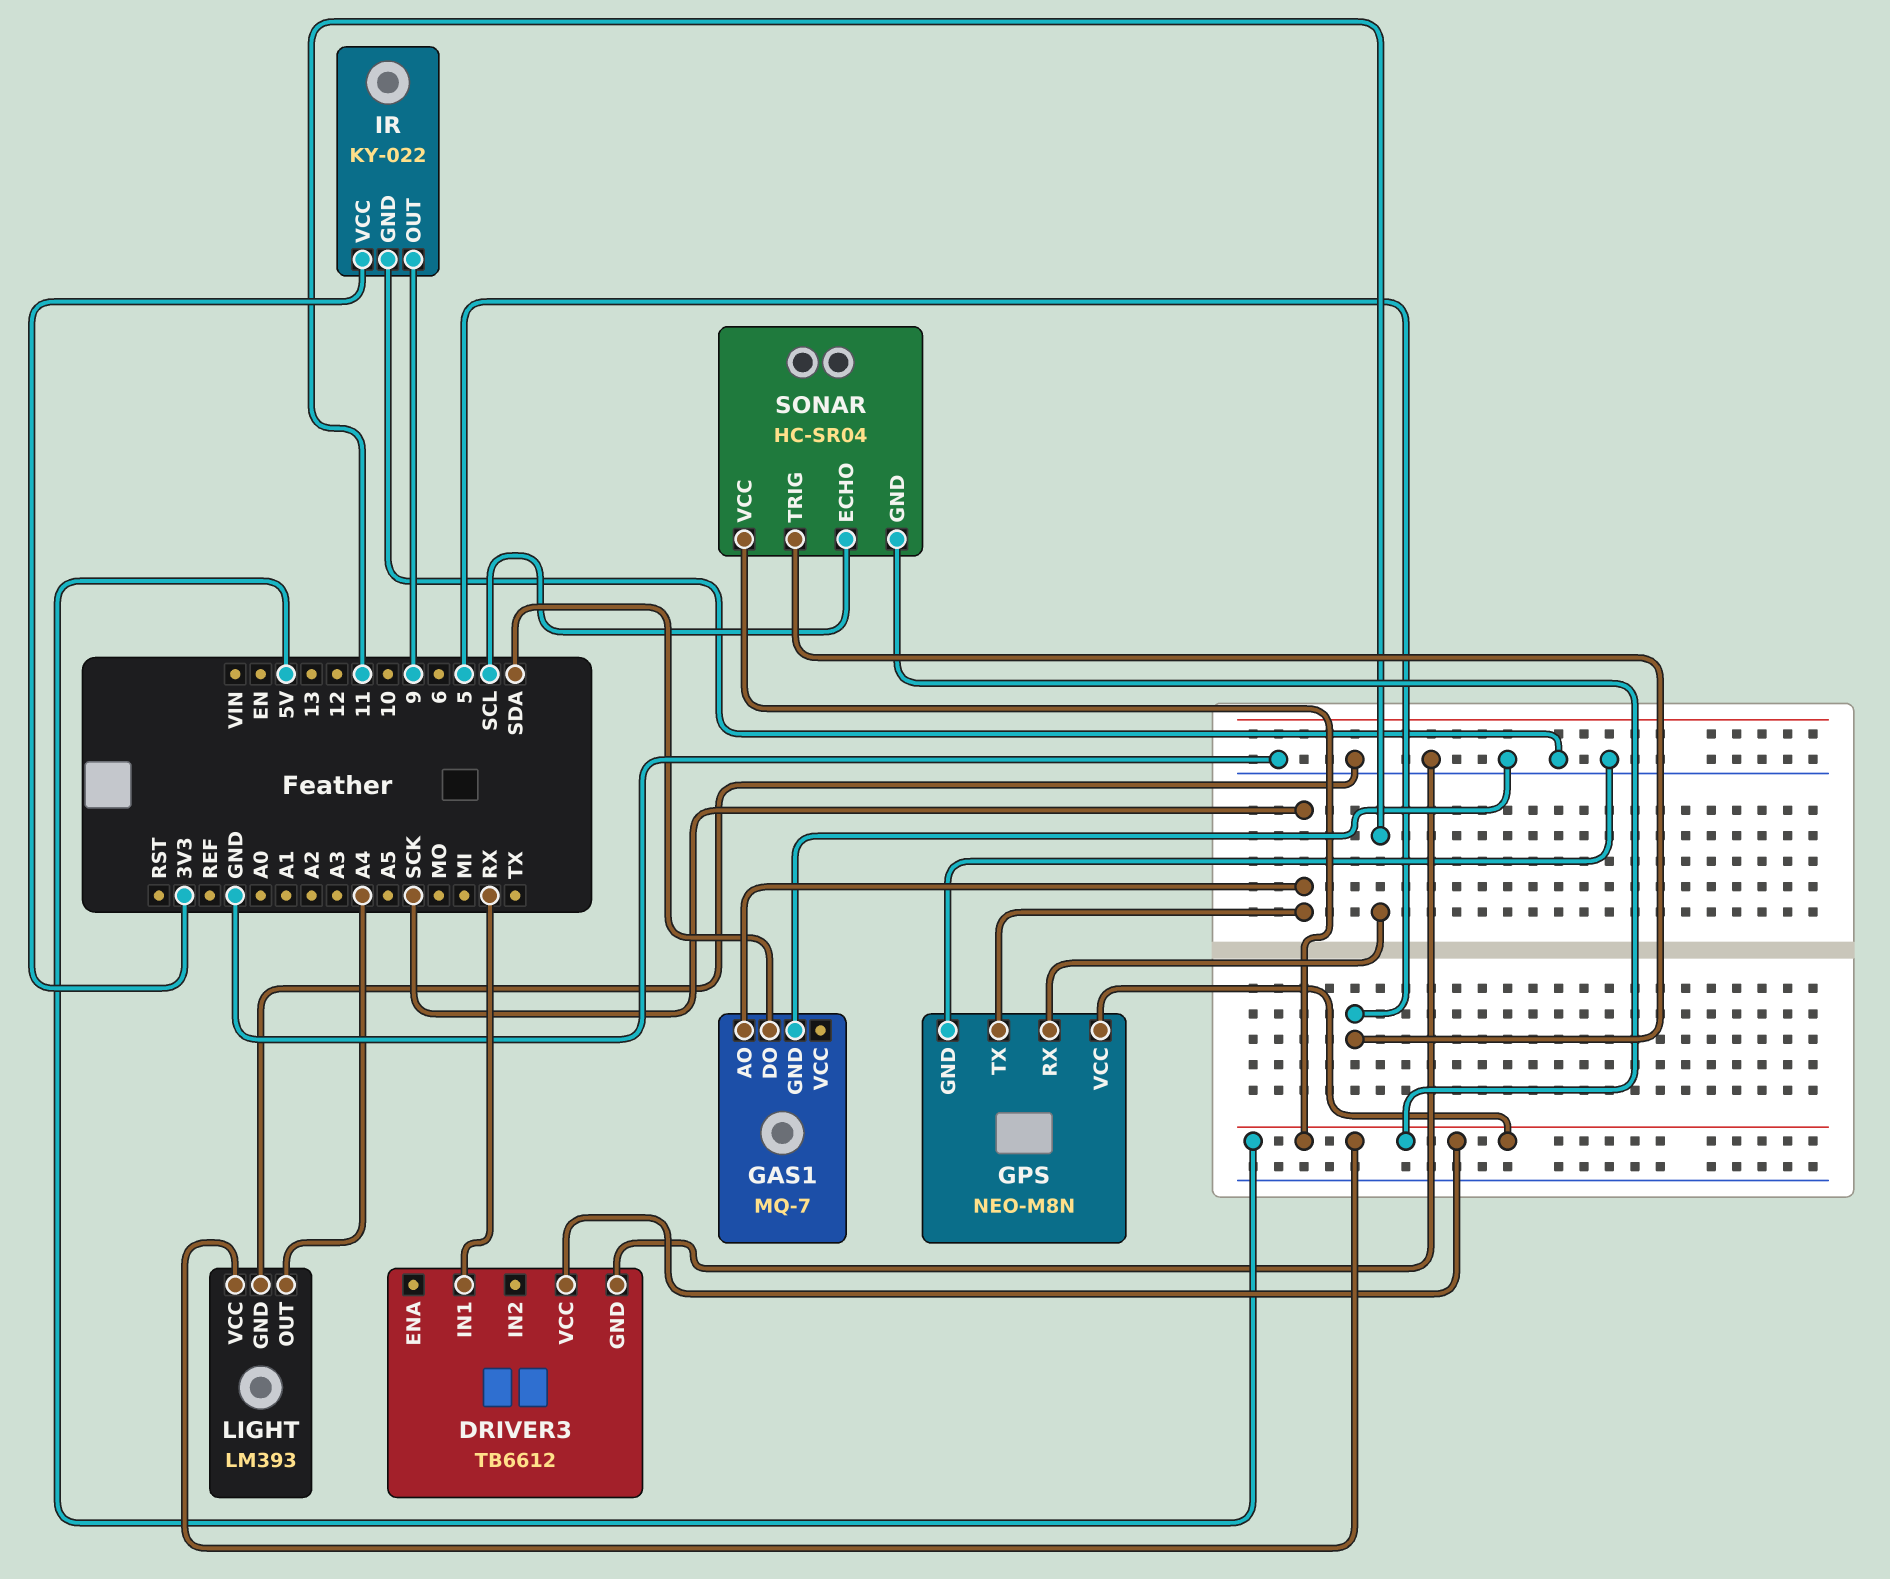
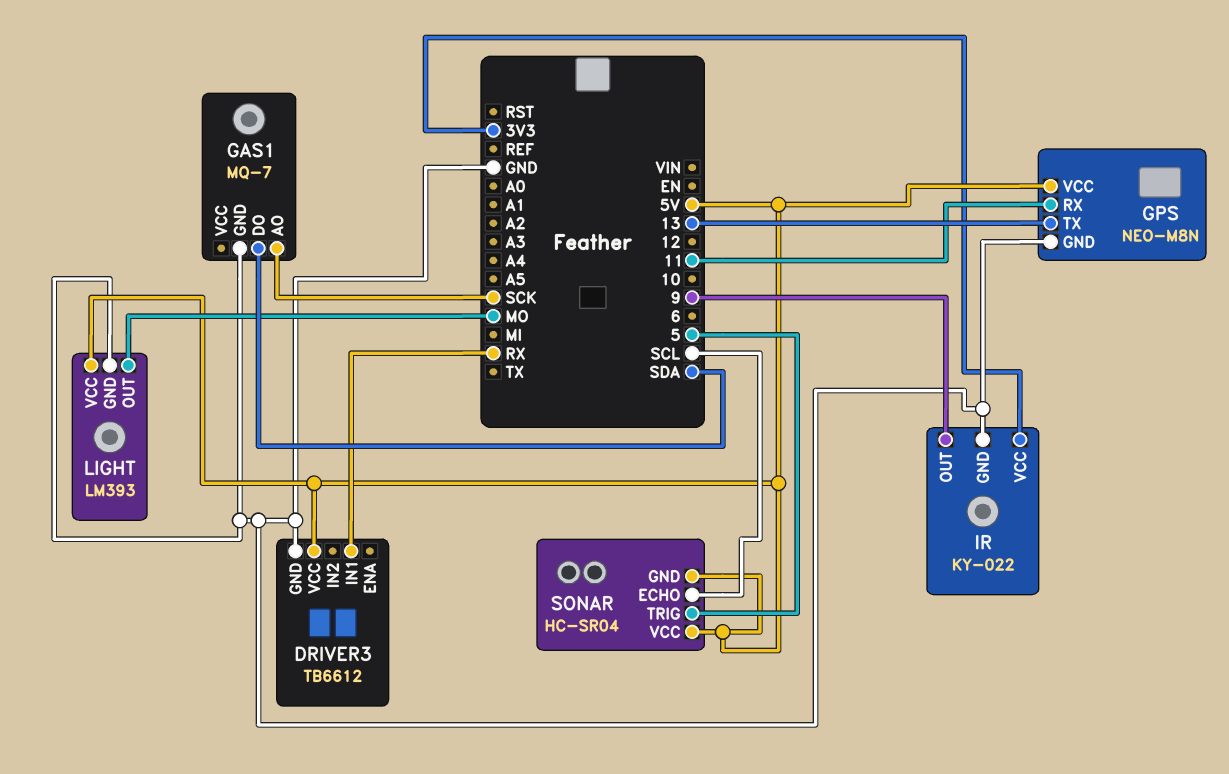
GPS pin TX: SCK -> 13
LIGHT pin OUT: A4 -> MO

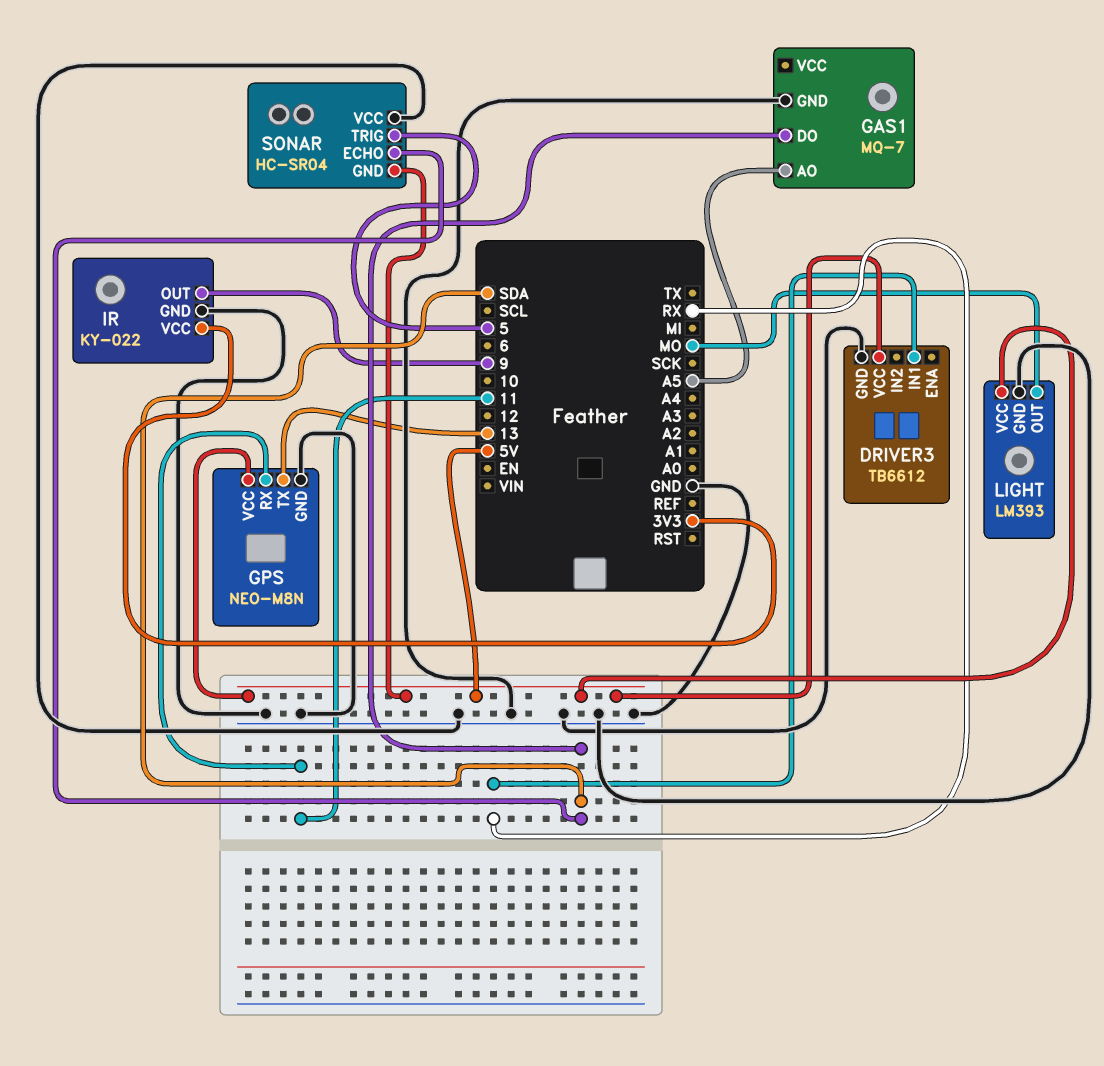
GAS1 pin AO: SCK -> A5
SONAR pin ECHO: SCL -> SDA
SONAR pin VCC: 5V -> GND

